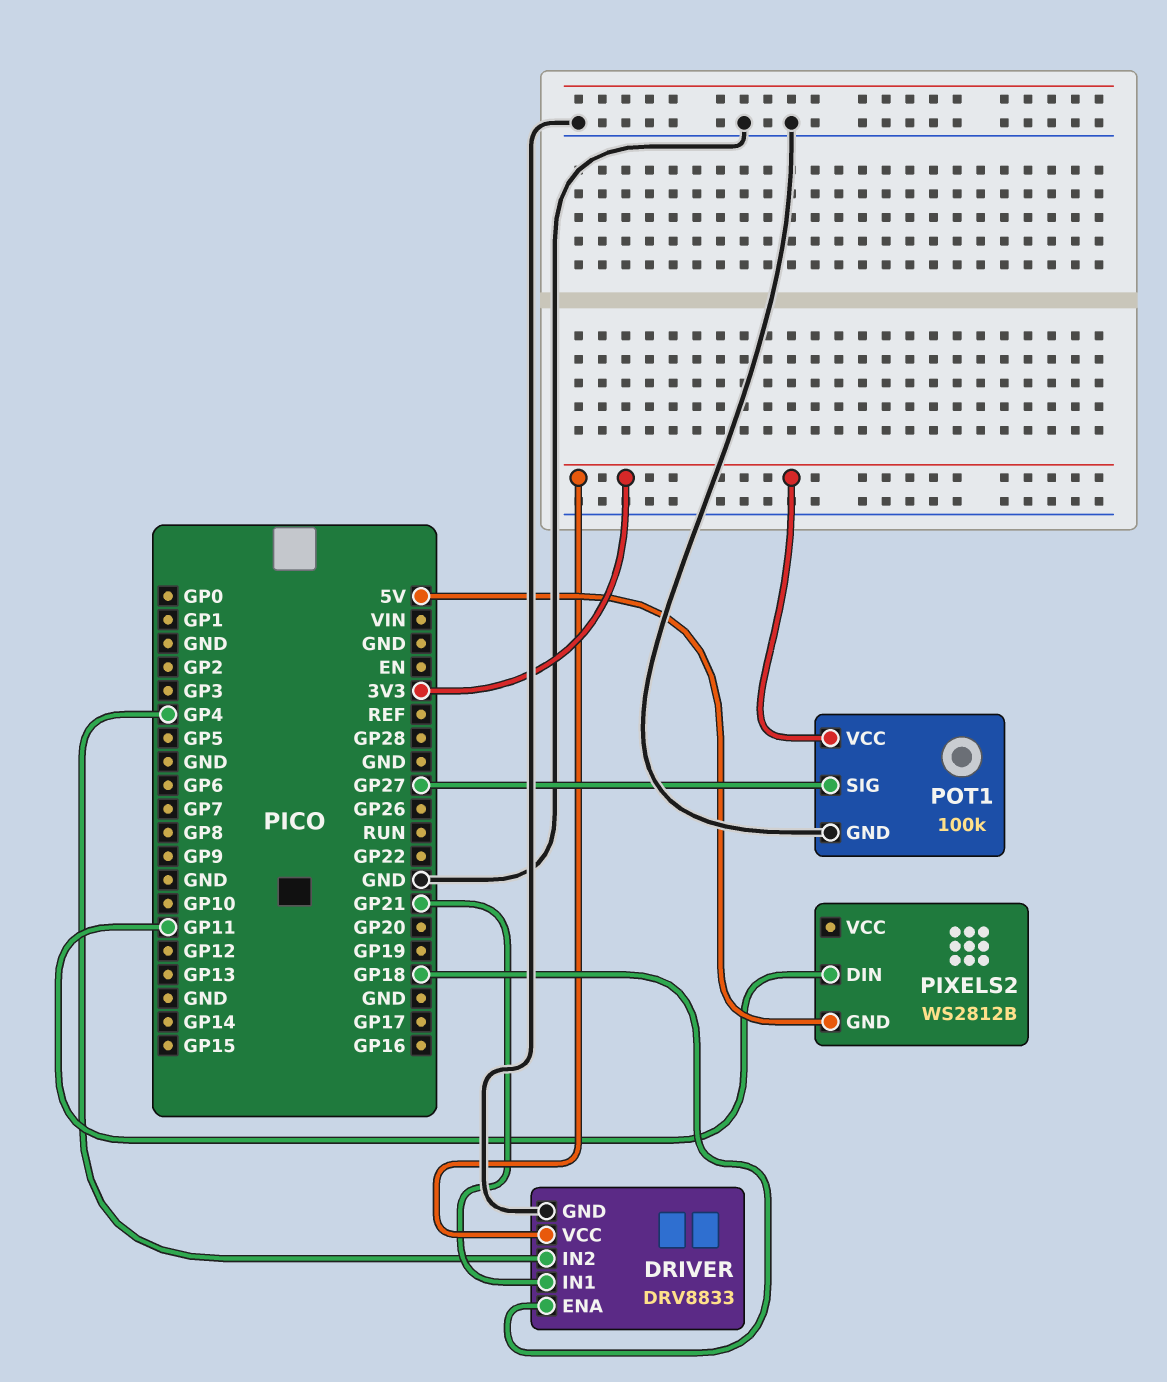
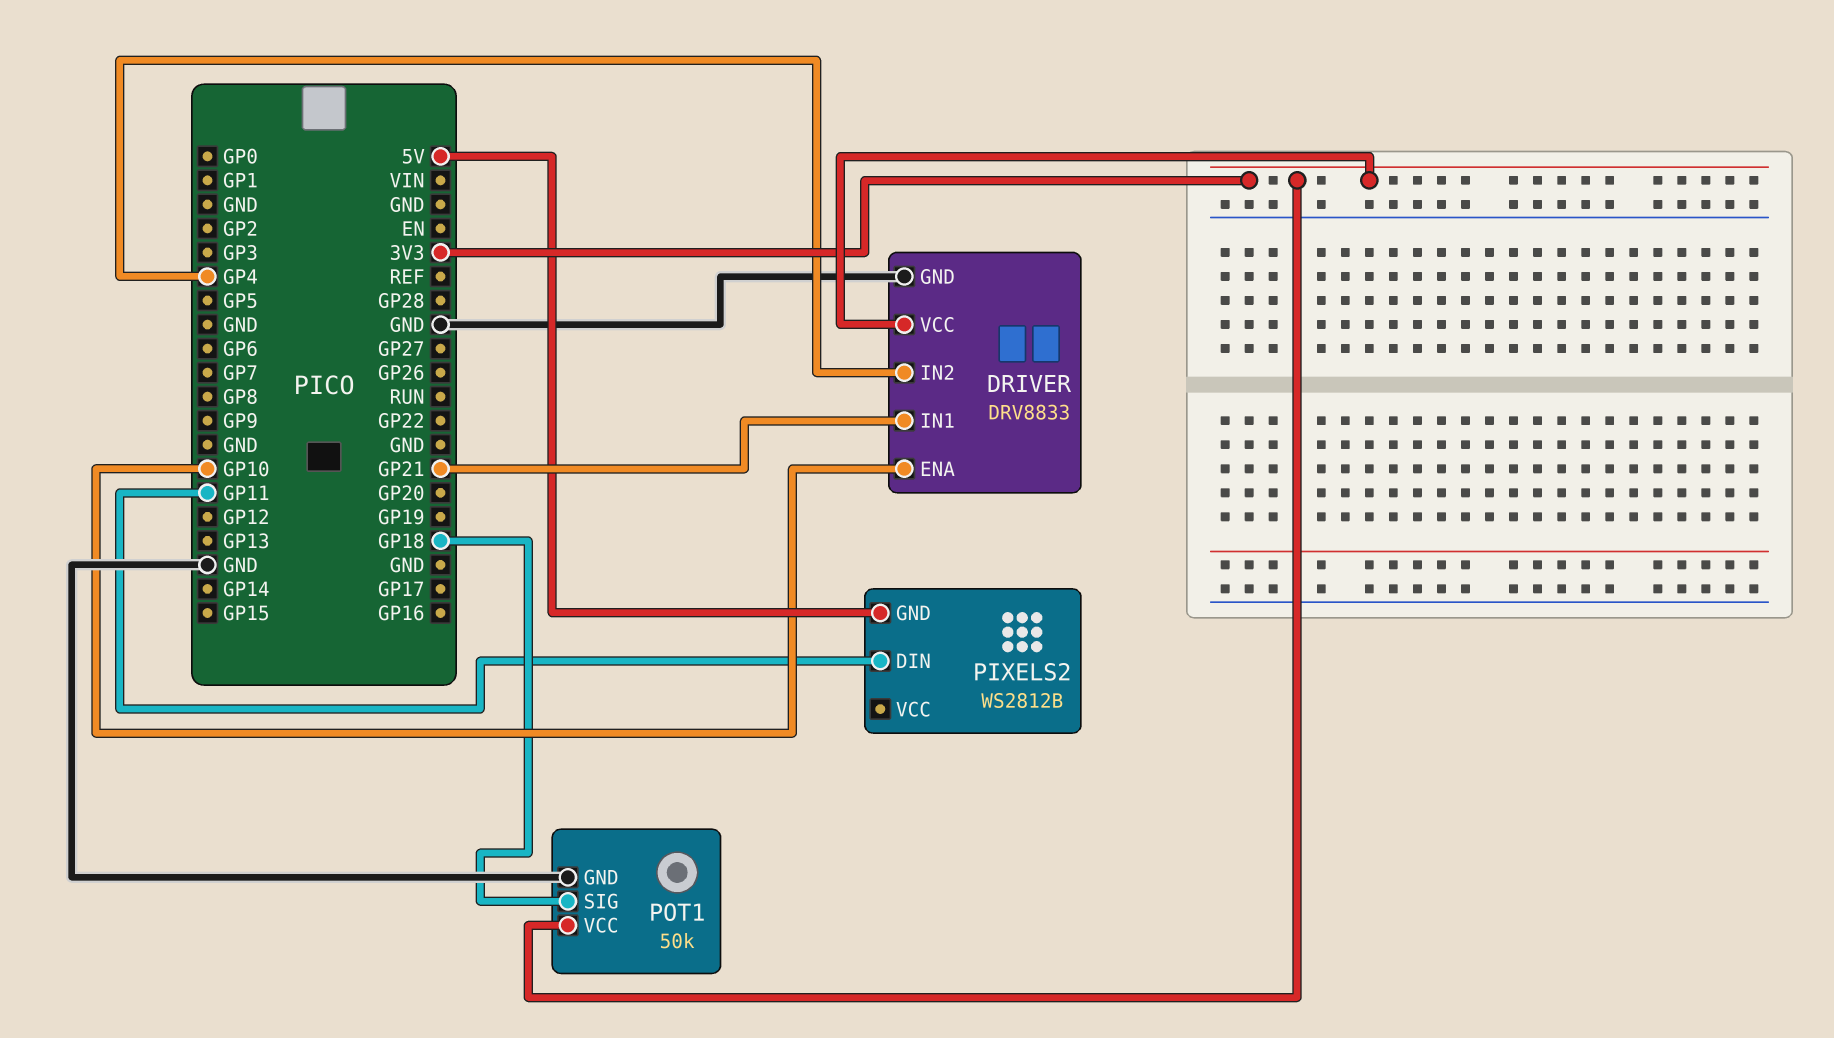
DRIVER pin ENA: GP18 -> GP10
POT1: 100k -> 50k
POT1 pin SIG: GP27 -> GP18

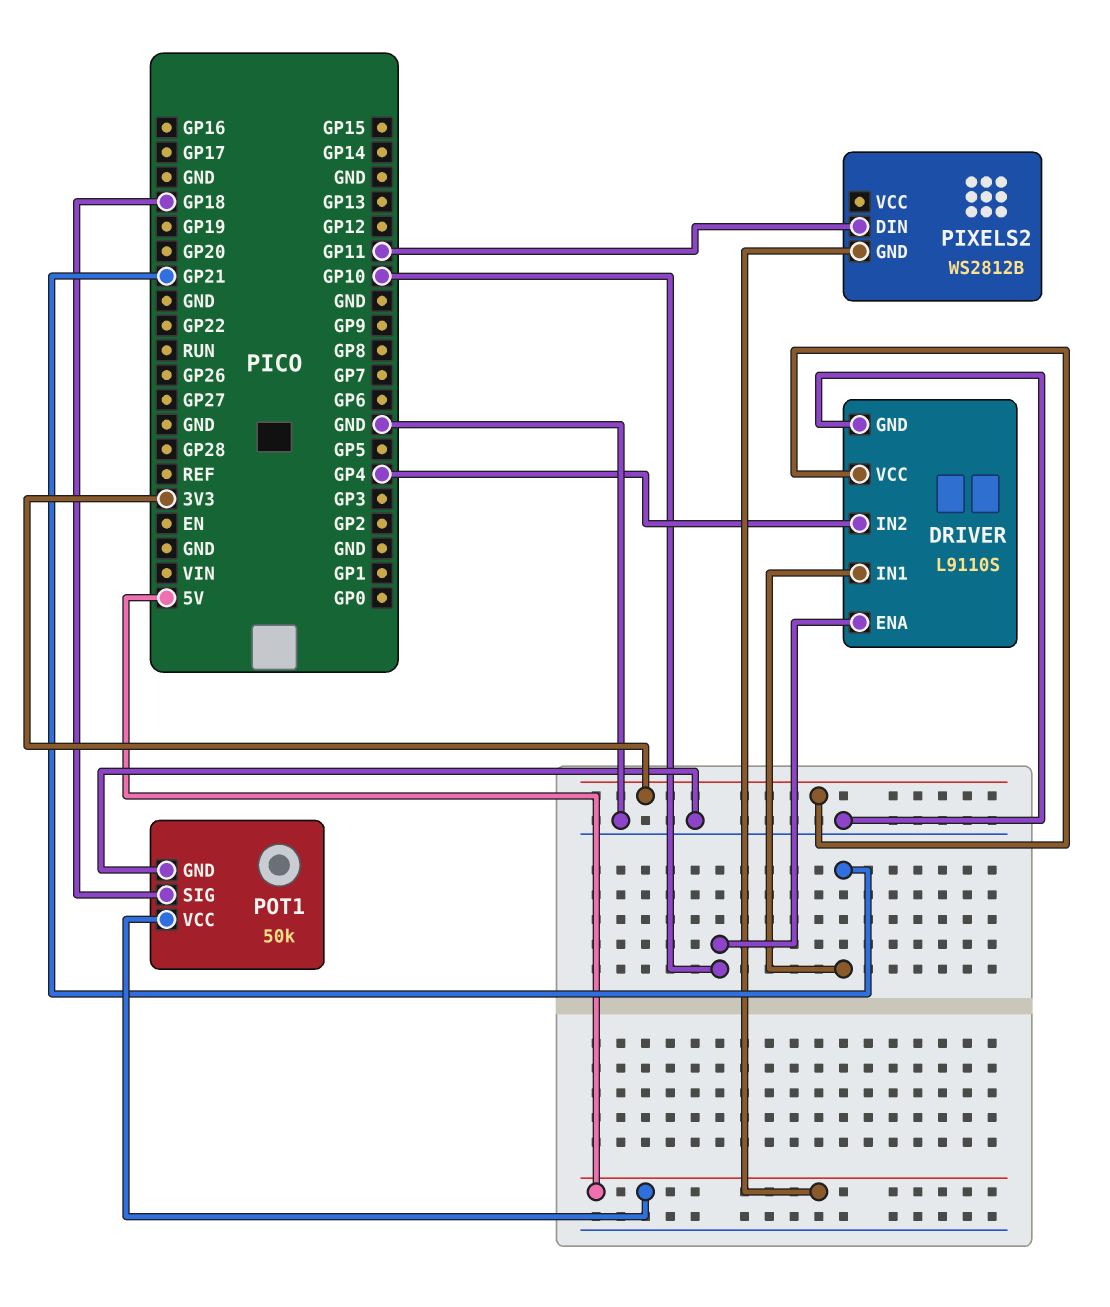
DRIVER: DRV8833 -> L9110S
POT1 pin VCC: 3V3 -> 5V

